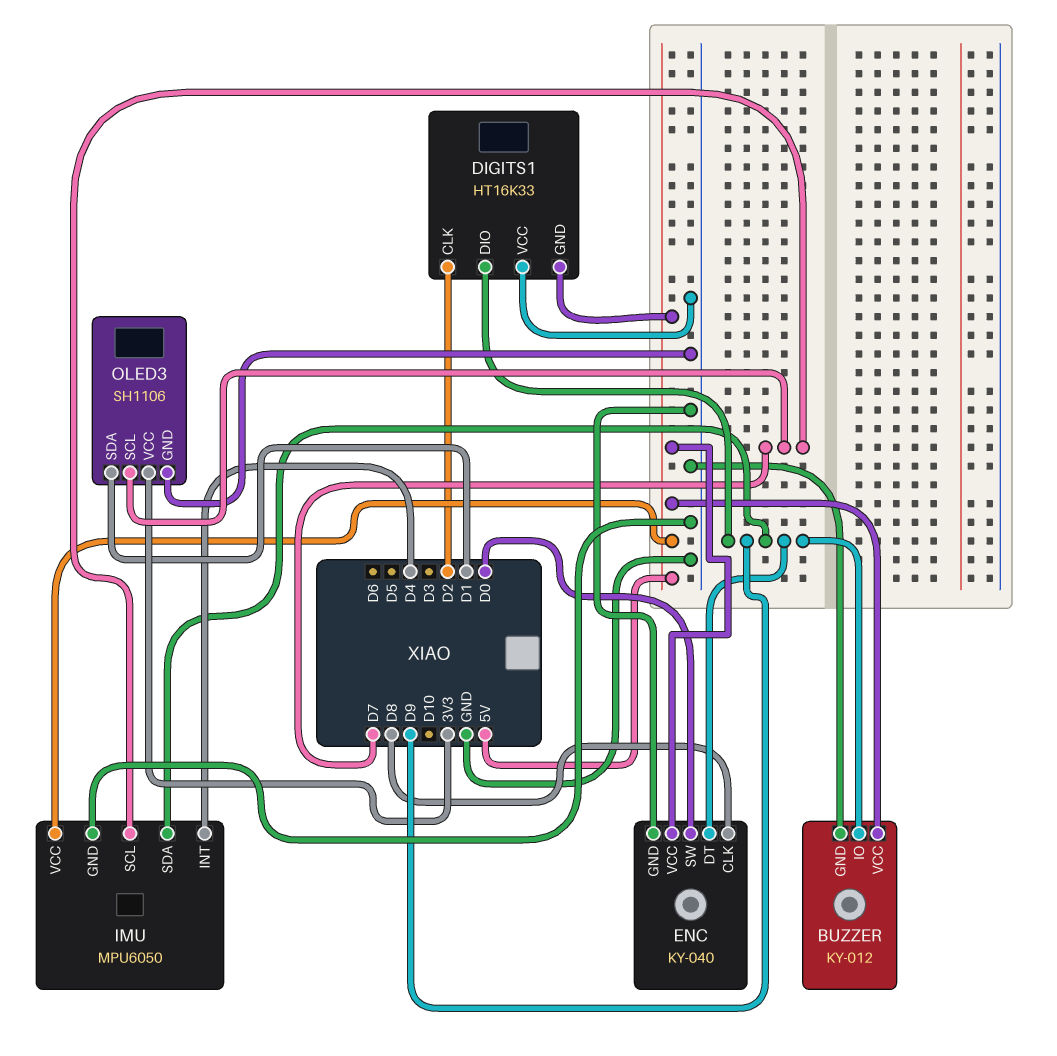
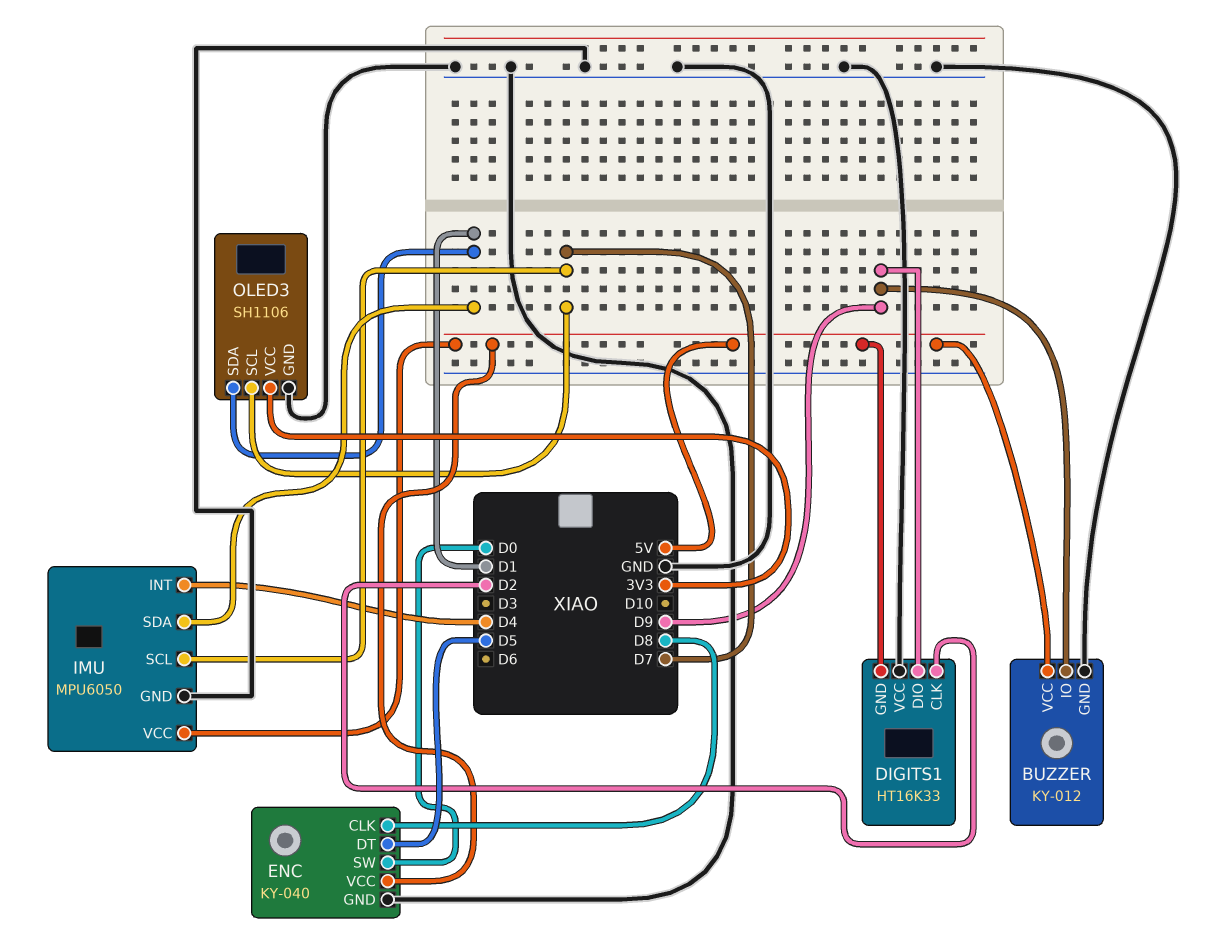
ENC pin DT: D9 -> D5
IMU pin SDA: D9 -> D1

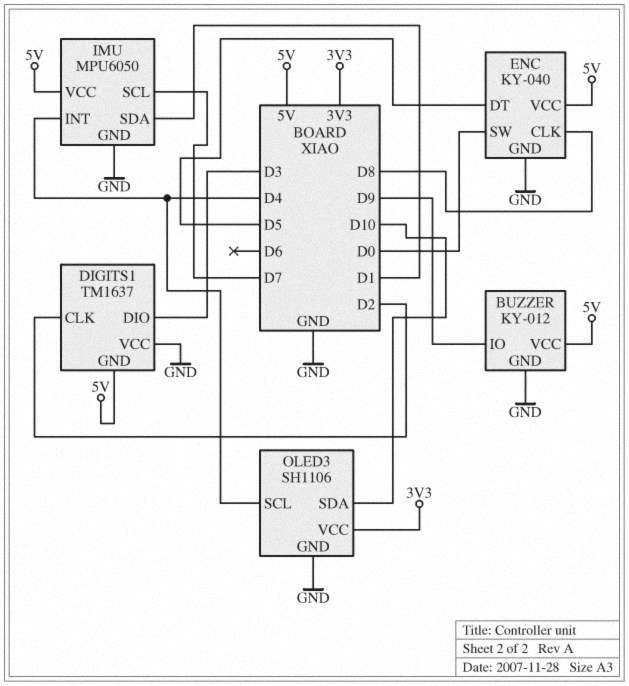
DIGITS1: HT16K33 -> TM1637
DIGITS1 pin DIO: D9 -> D3
OLED3 pin SCL: D7 -> D4
OLED3 pin SDA: D1 -> D10

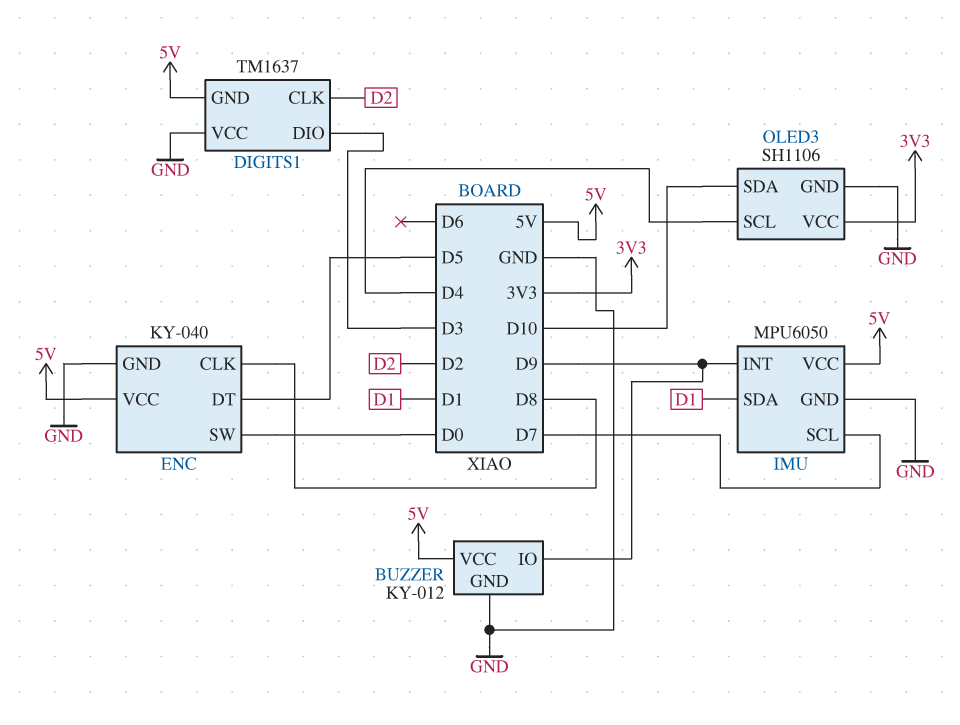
IMU pin INT: D4 -> D9

